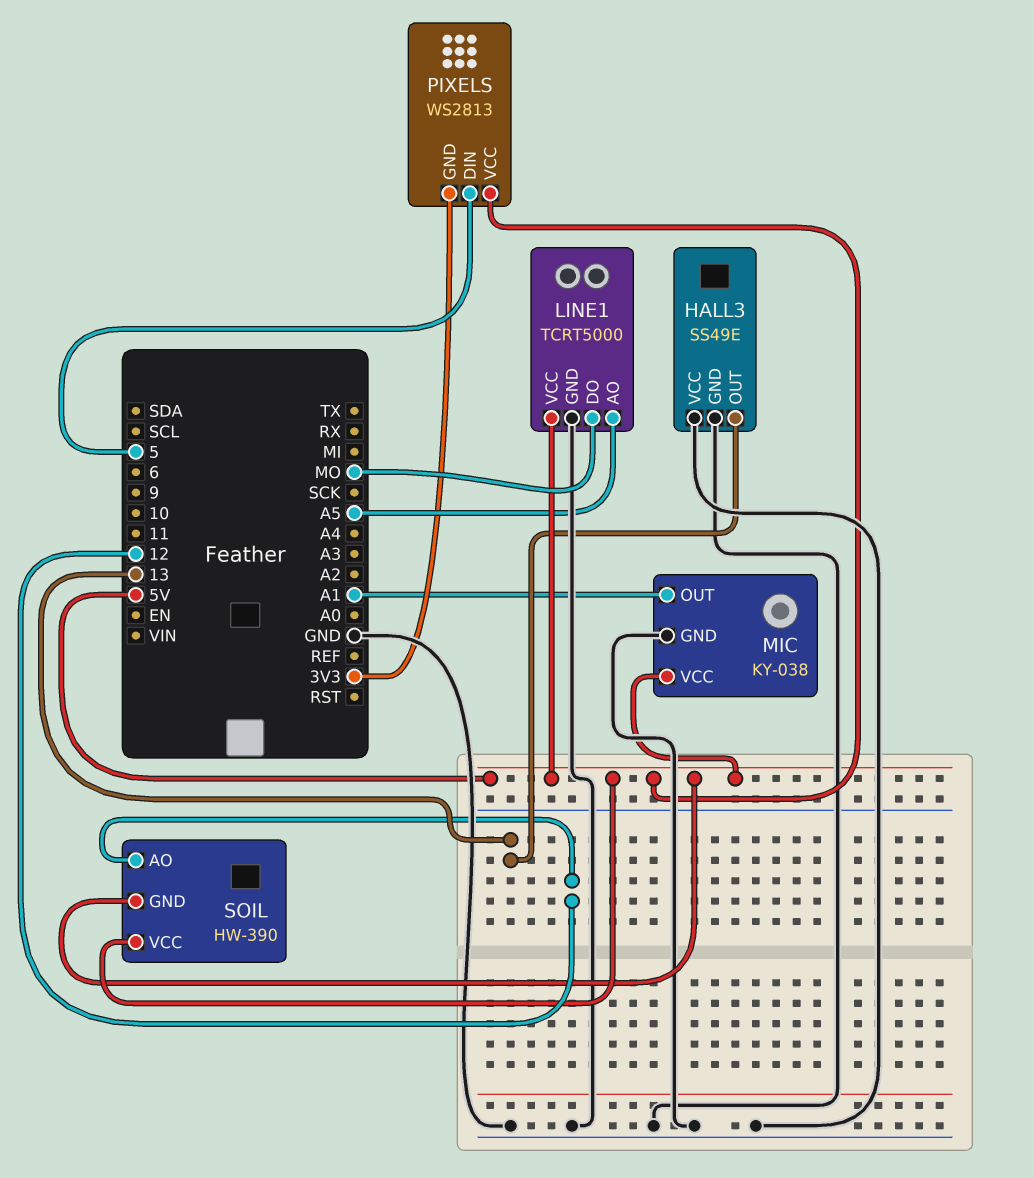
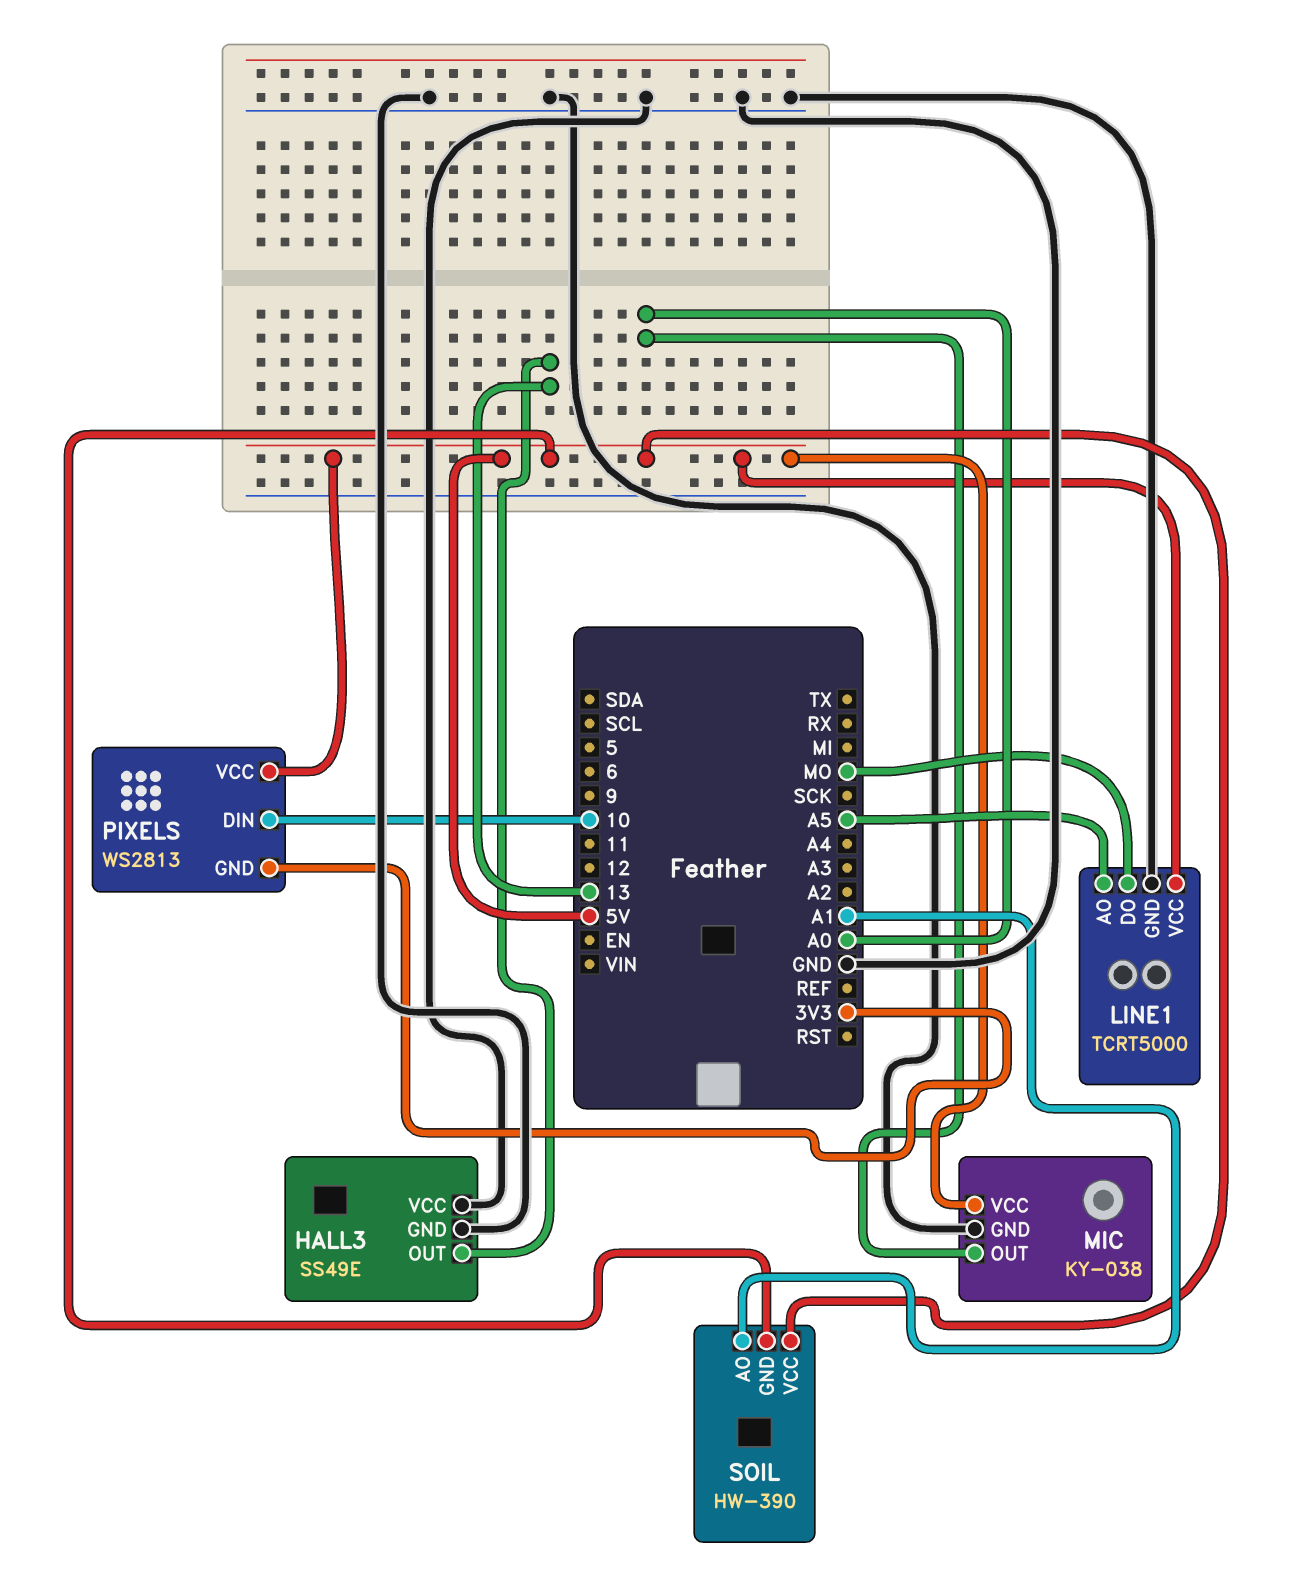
MIC pin OUT: A1 -> A0
PIXELS pin DIN: 5 -> 10
SOIL pin AO: 12 -> A1

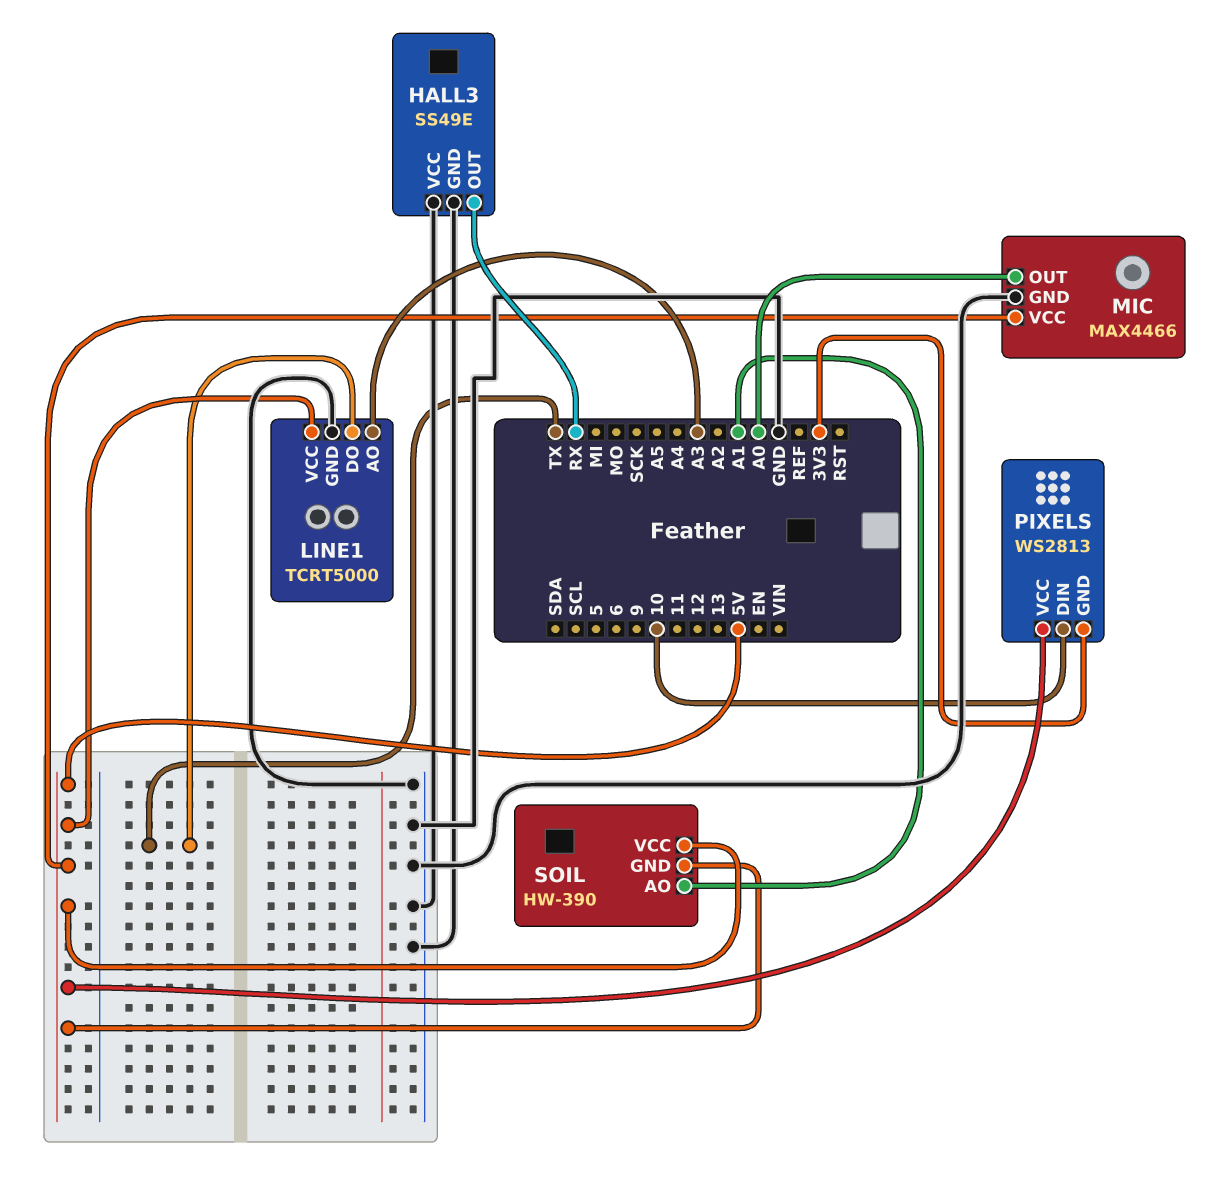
HALL3 pin OUT: 13 -> RX
LINE1 pin AO: A5 -> A3
LINE1 pin DO: MO -> TX
MIC: KY-038 -> MAX4466

